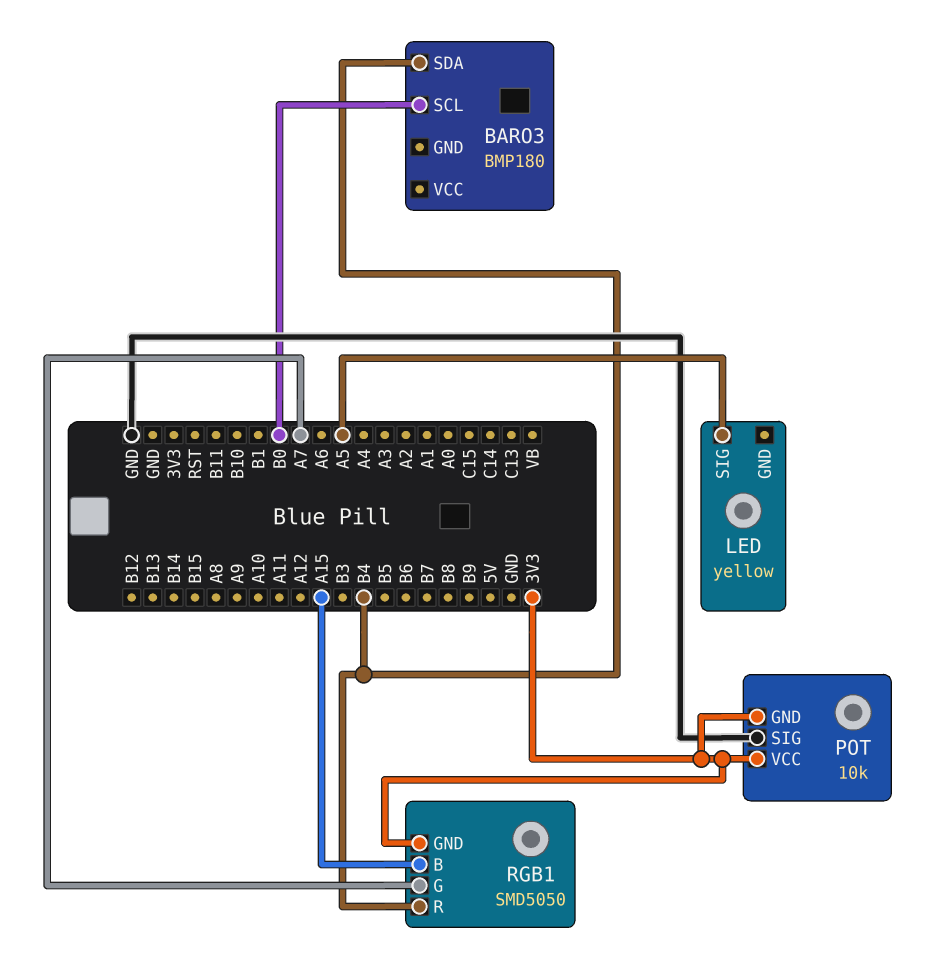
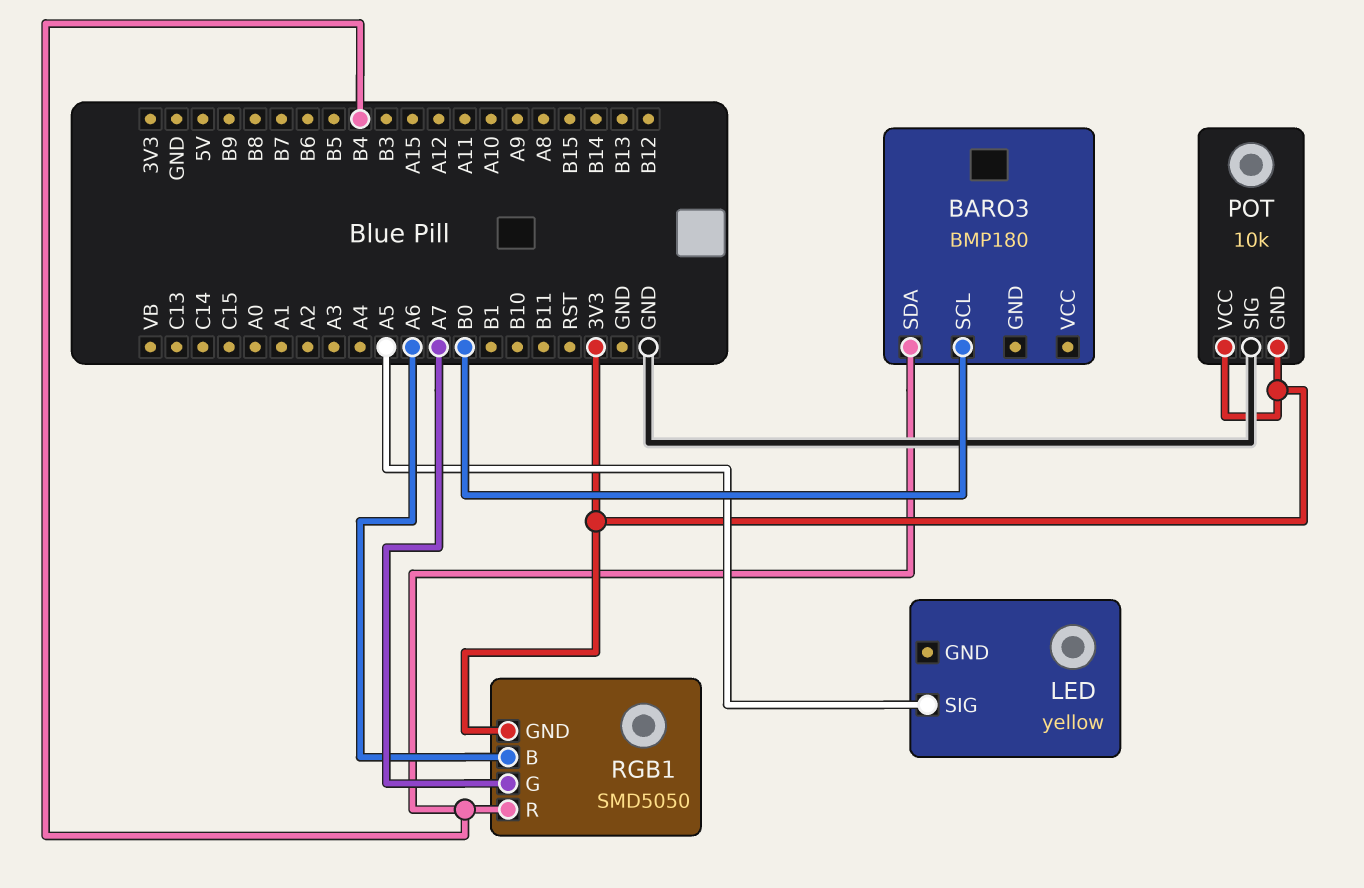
RGB1 pin B: A15 -> A6

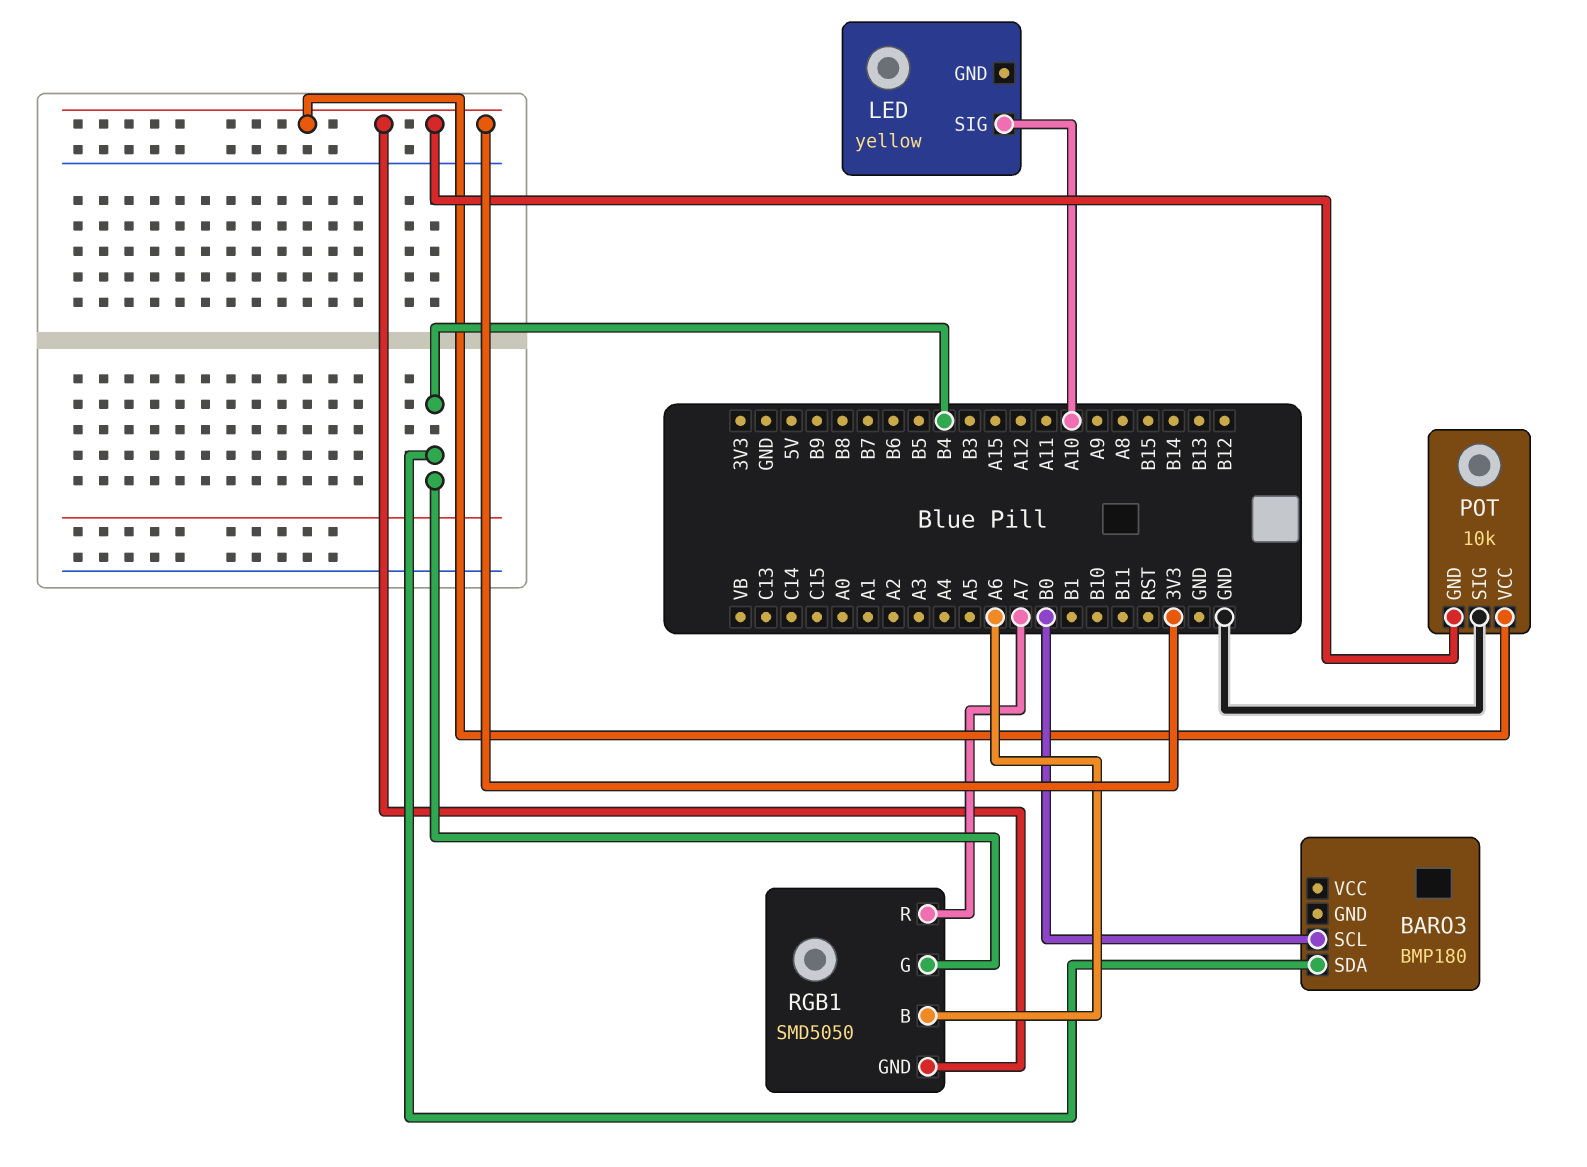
LED pin SIG: A5 -> A10
RGB1 pin G: A7 -> B4
RGB1 pin R: B4 -> A7

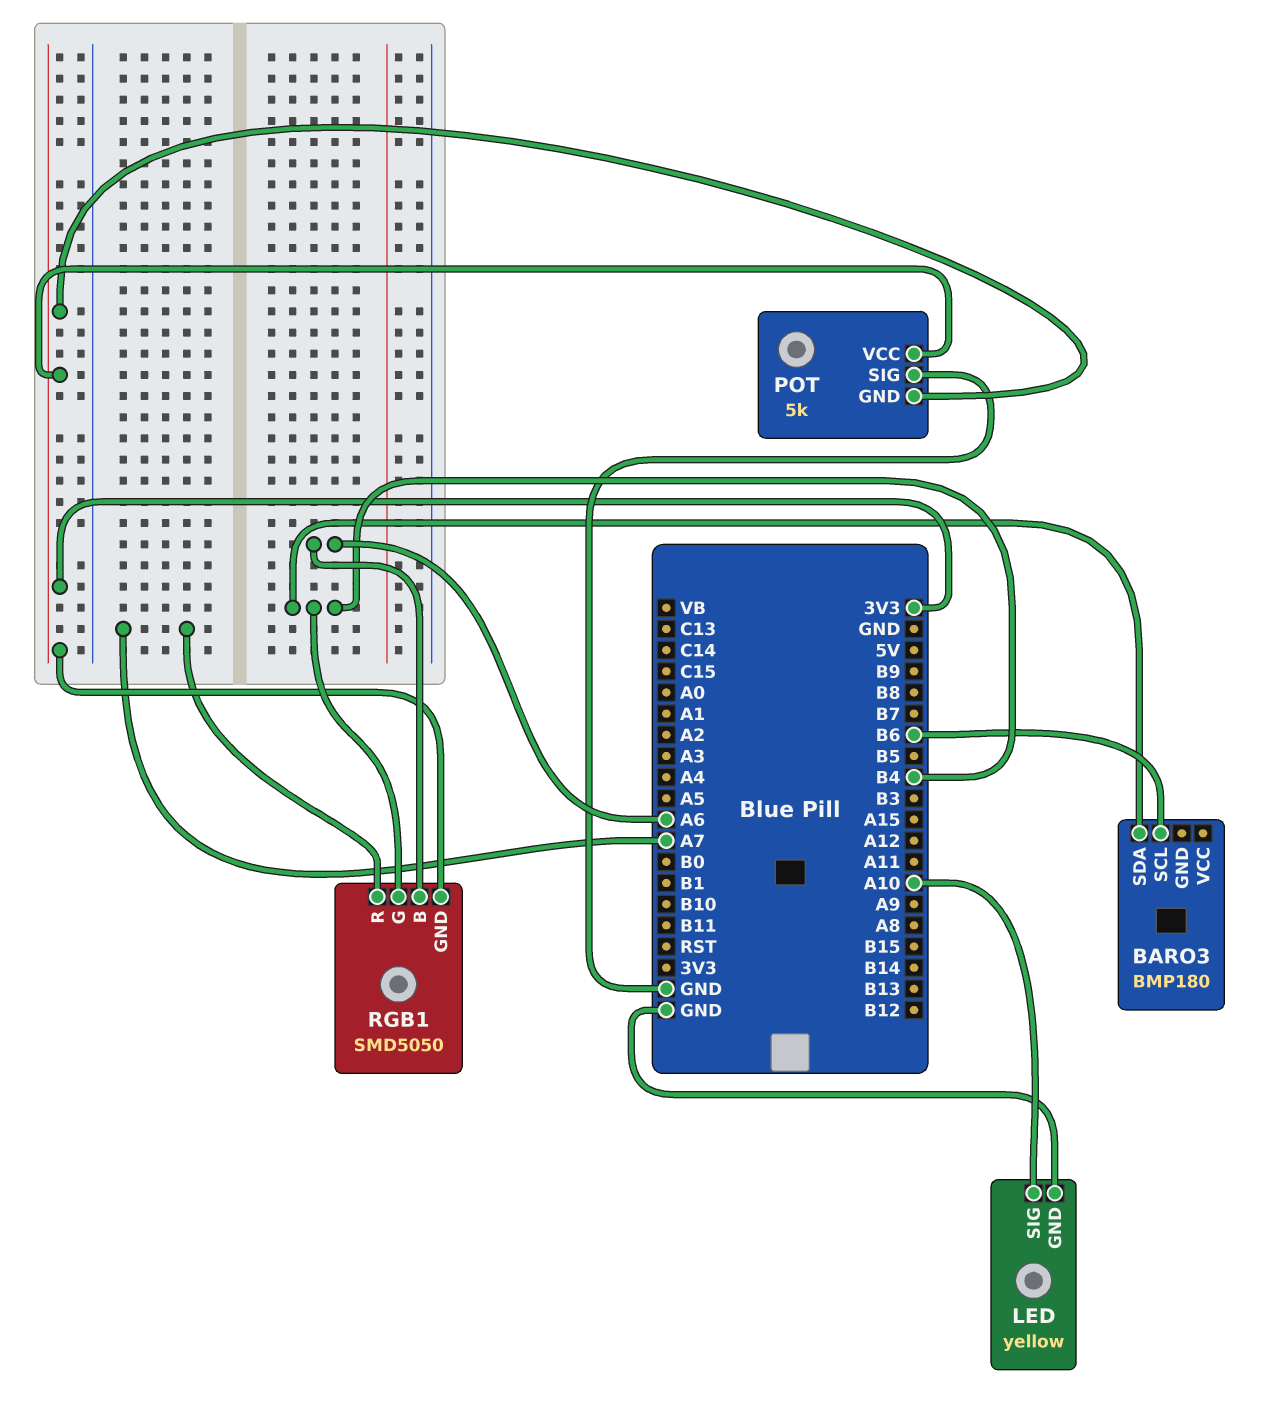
BARO3 pin SCL: B0 -> B6
LED pin GND: none -> GND
POT: 10k -> 5k

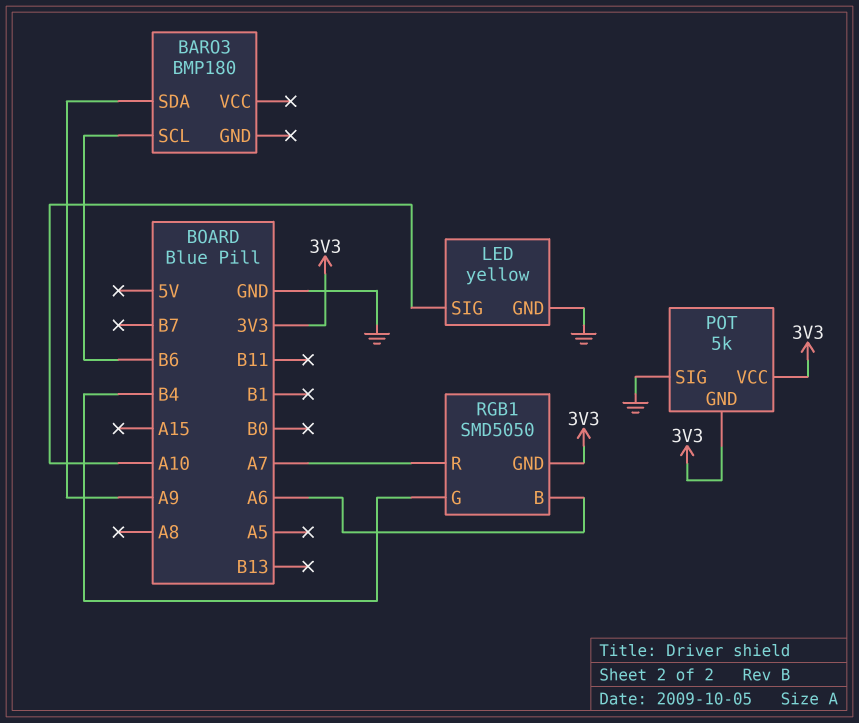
BARO3 pin SDA: B4 -> A9

